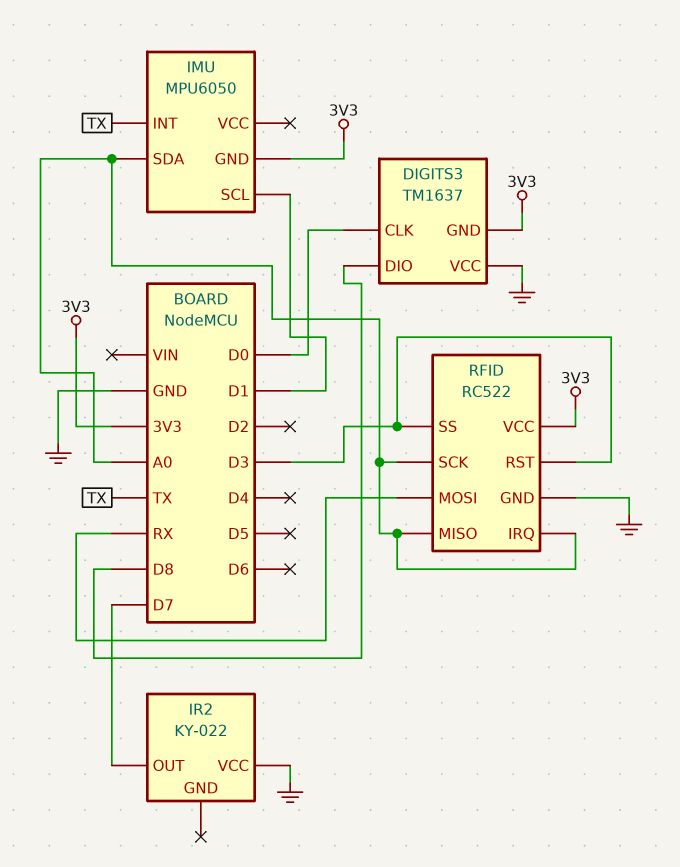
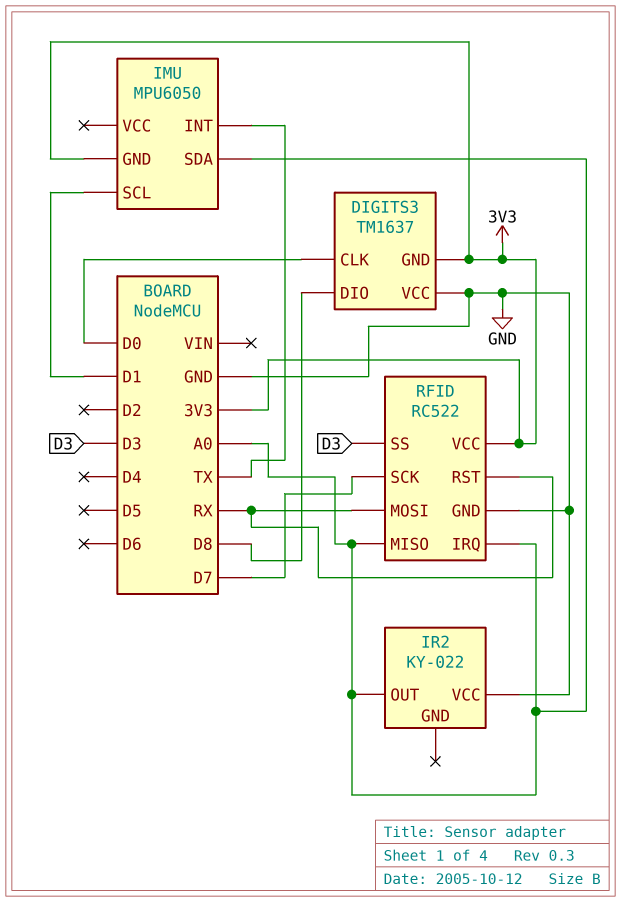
IR2 pin OUT: D7 -> A0
RFID pin RST: D3 -> RX
RFID pin SCK: A0 -> D7

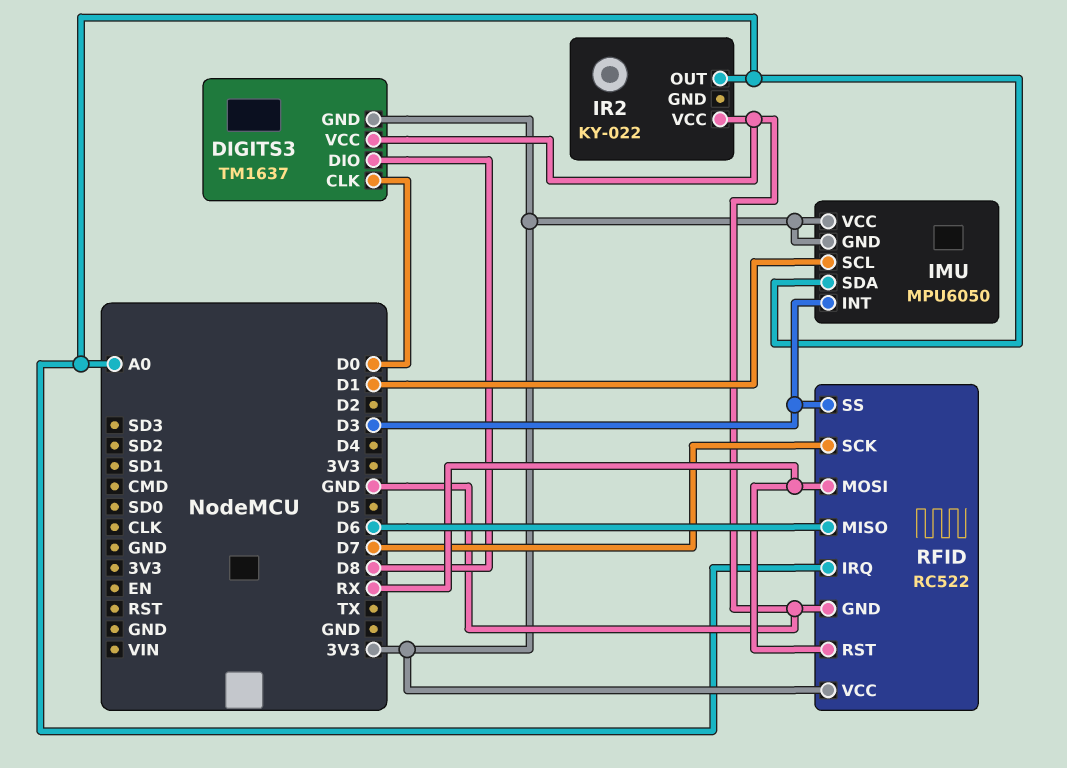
IMU pin INT: TX -> D3
IMU pin VCC: none -> 3V3
RFID pin MISO: A0 -> D6

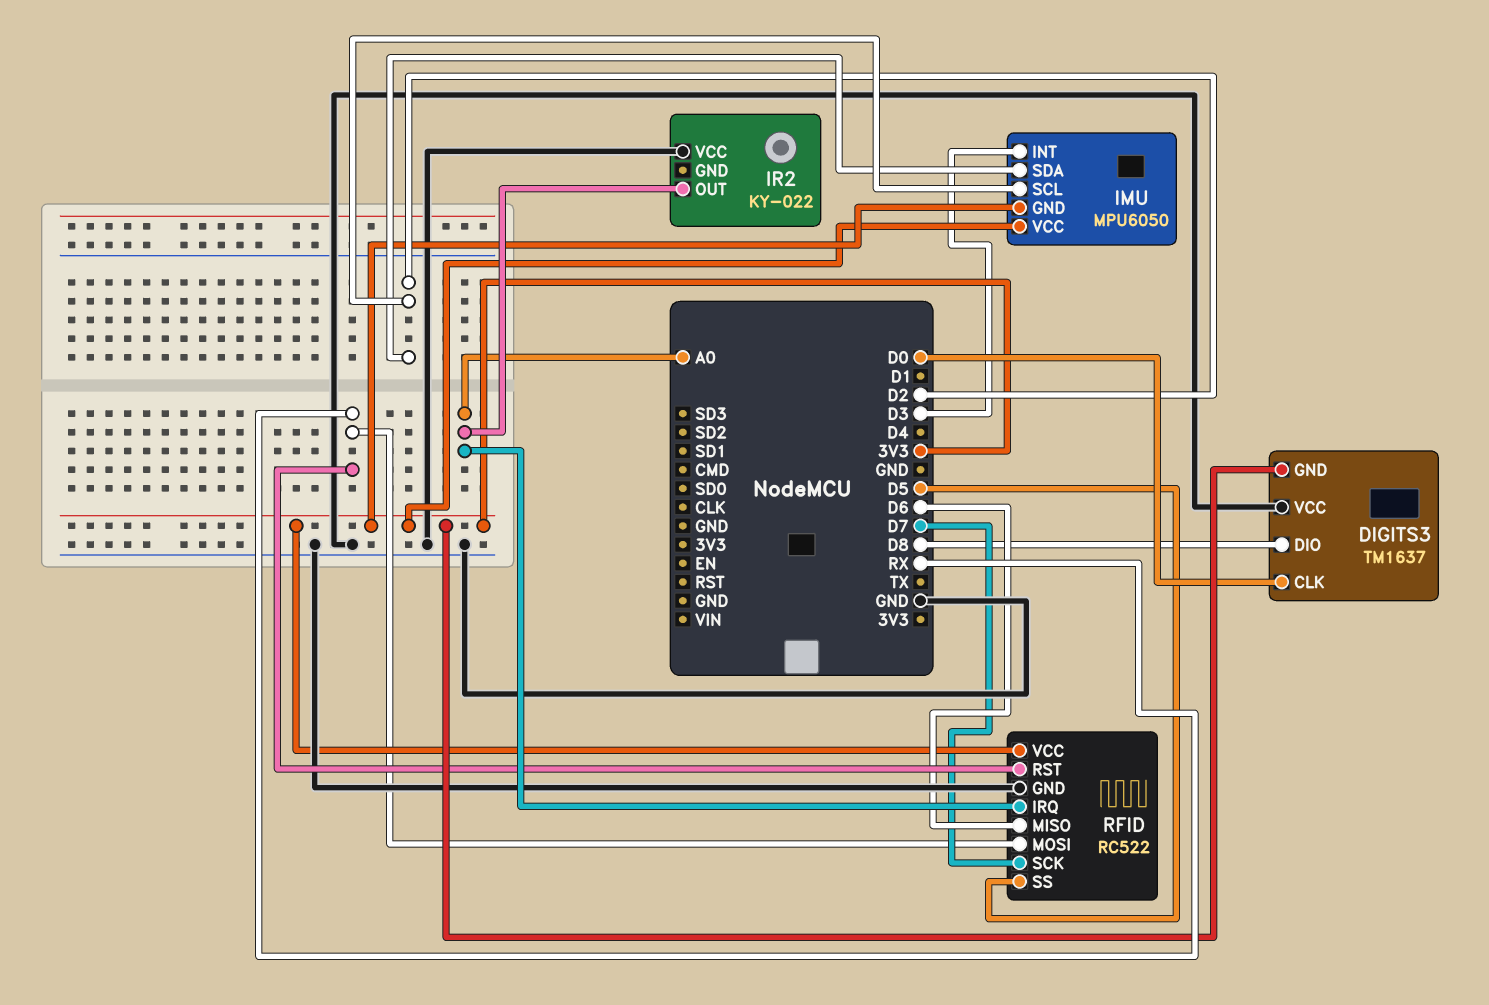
IMU pin SCL: D1 -> D2
IMU pin SDA: A0 -> D2
RFID pin SS: D3 -> D5

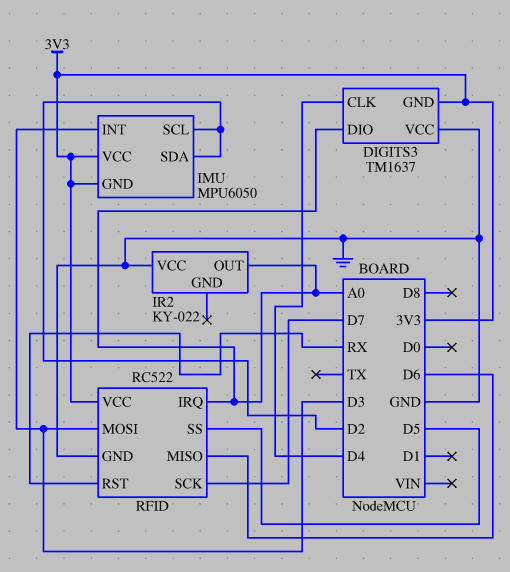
DIGITS3 pin CLK: D0 -> D4
DIGITS3 pin DIO: D8 -> A0
RFID pin MOSI: RX -> D3

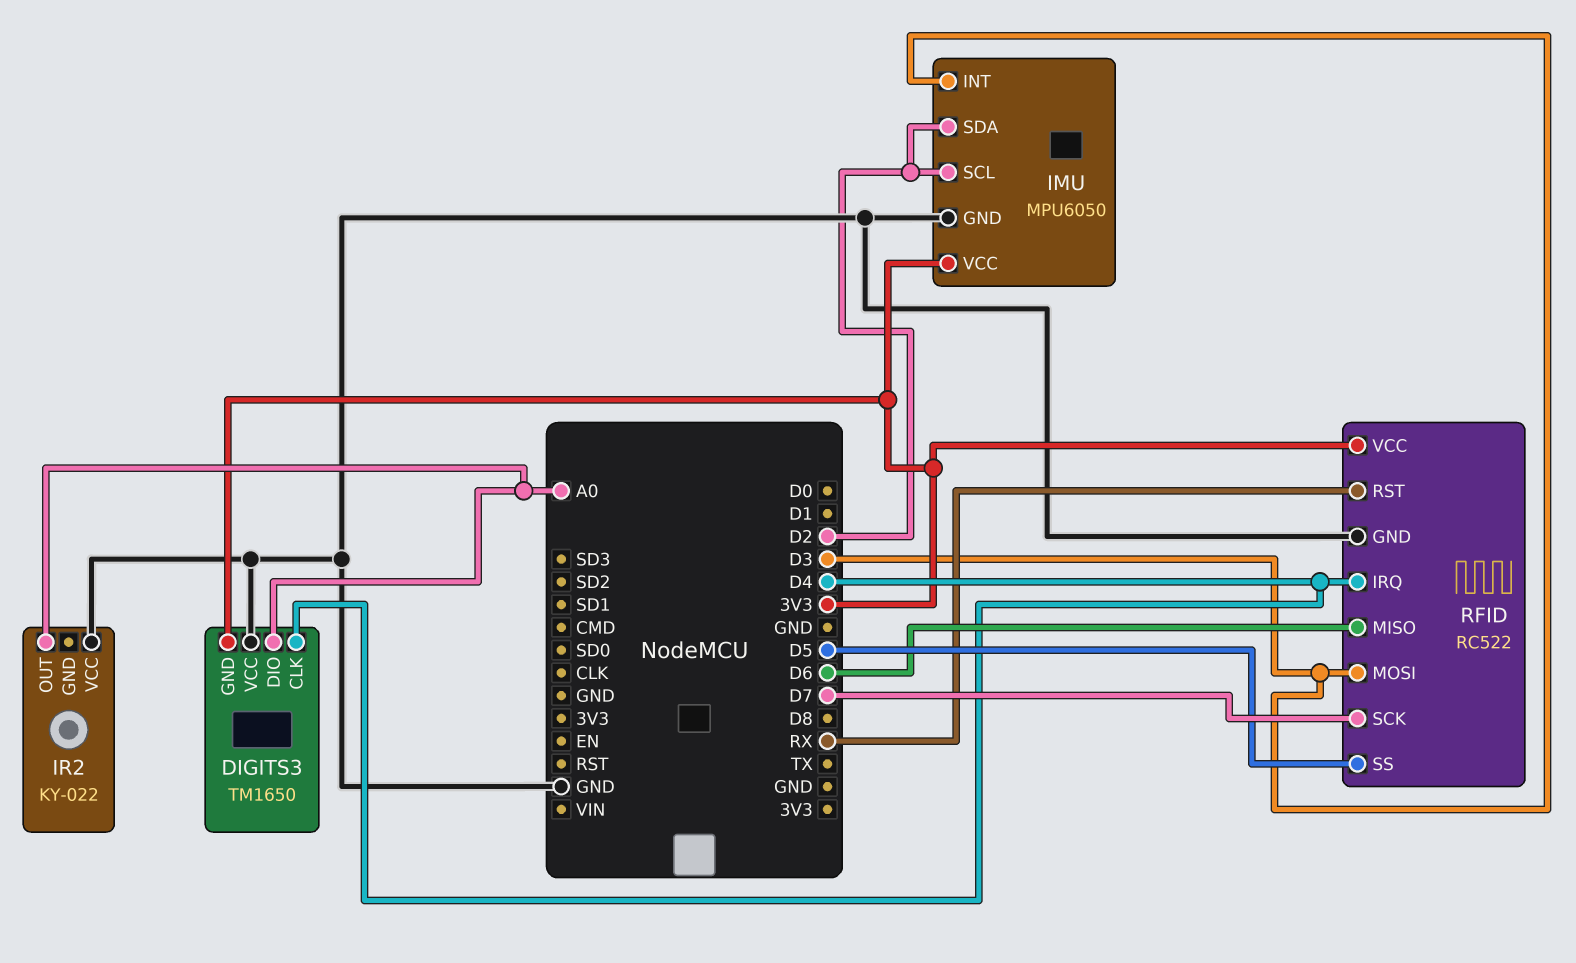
DIGITS3: TM1637 -> TM1650
IMU pin GND: 3V3 -> GND
RFID pin IRQ: A0 -> D4

